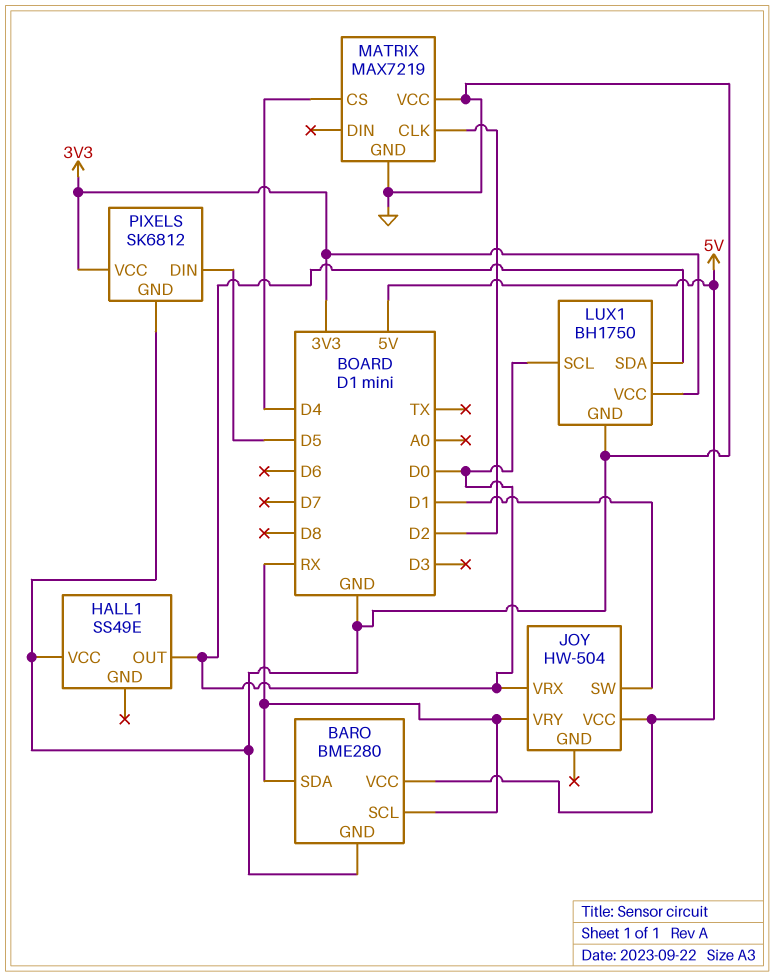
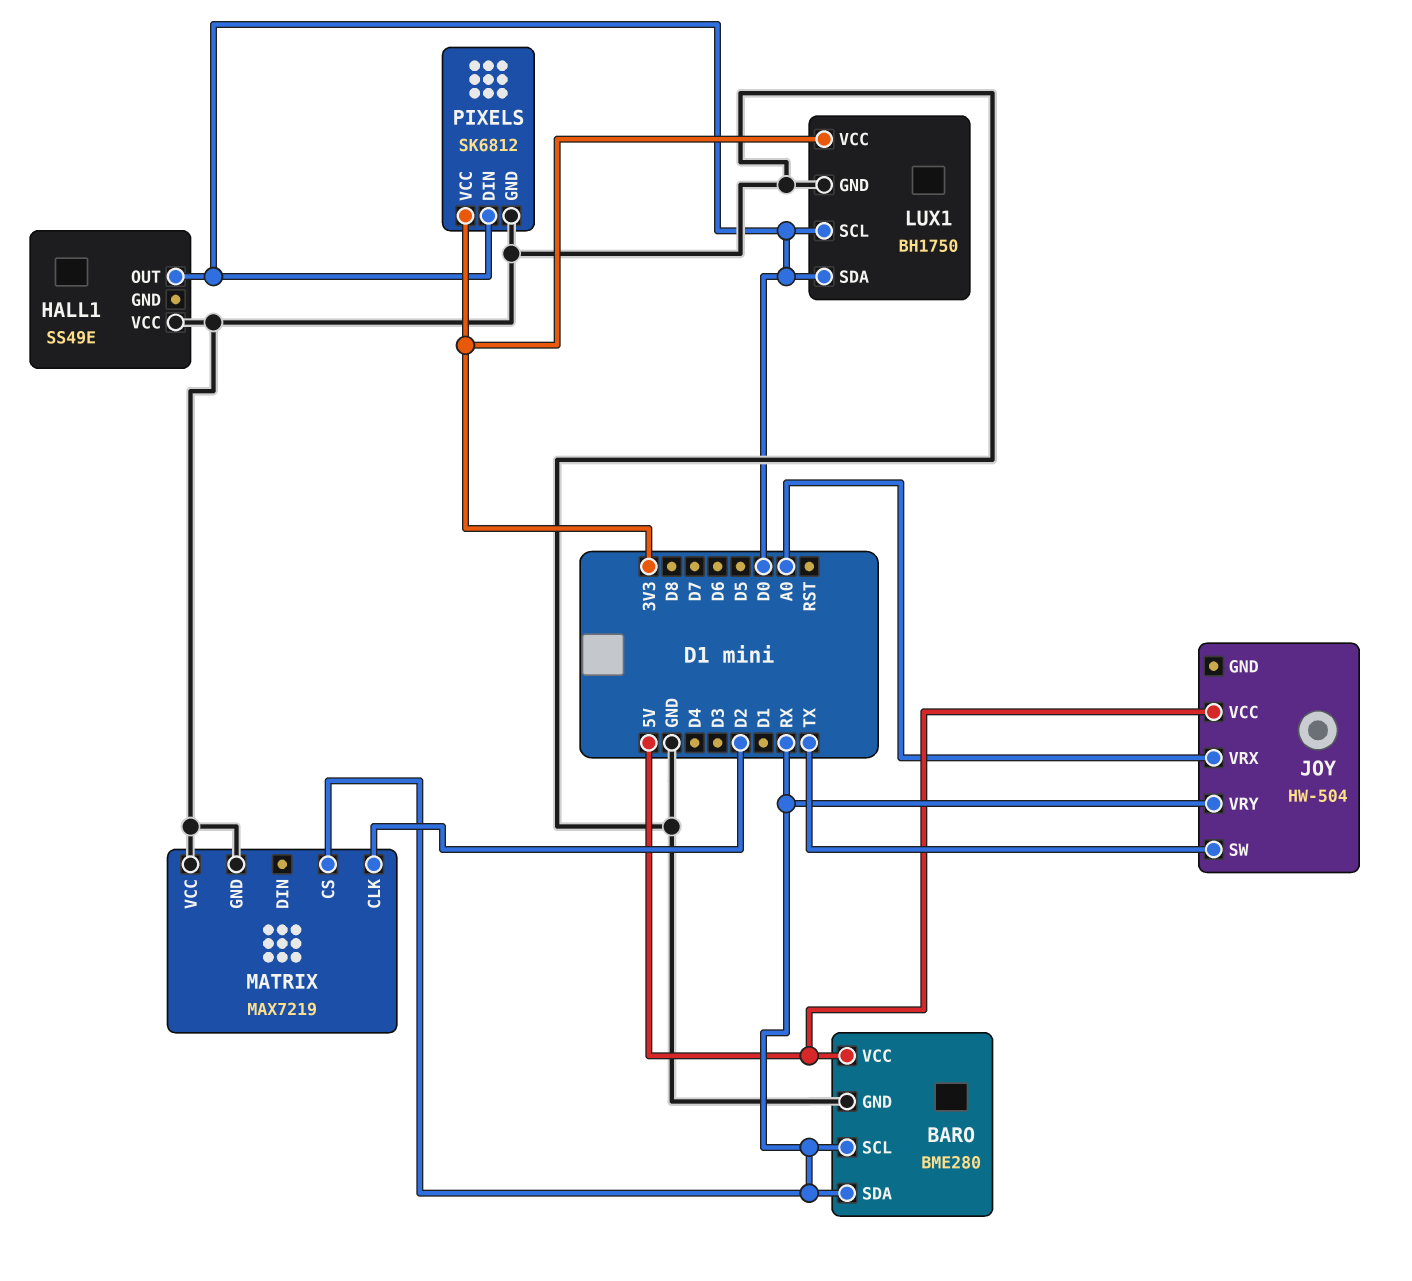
JOY pin SW: D1 -> TX
JOY pin VRX: D0 -> A0
MATRIX pin CS: D4 -> RX
PIXELS pin DIN: D5 -> D0

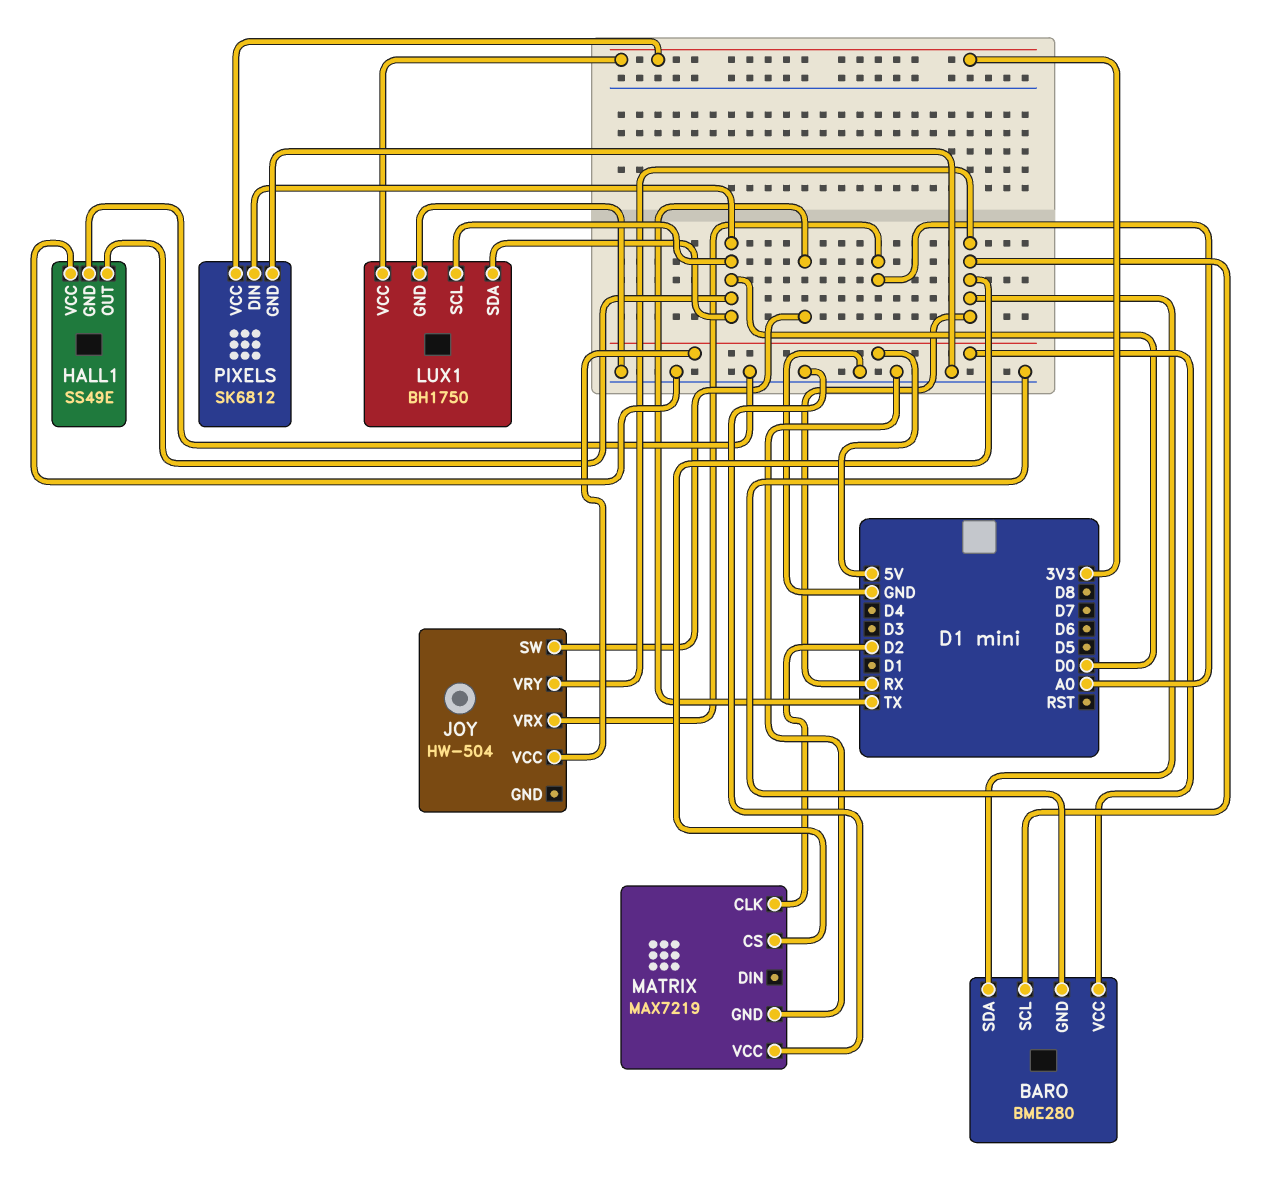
HALL1 pin GND: none -> GND

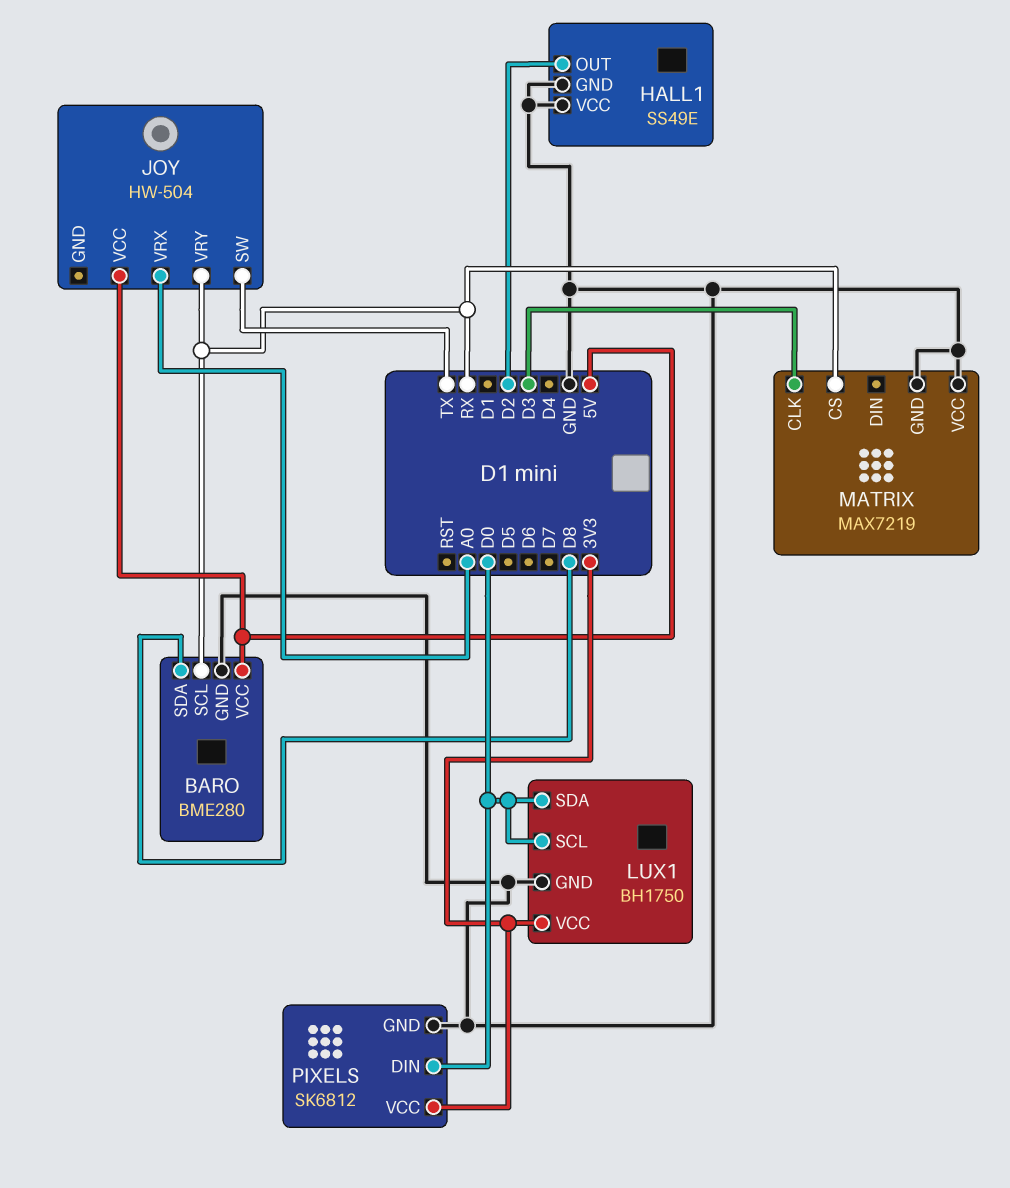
BARO pin SDA: RX -> D8
HALL1 pin OUT: D0 -> D2
MATRIX pin CLK: D2 -> D3

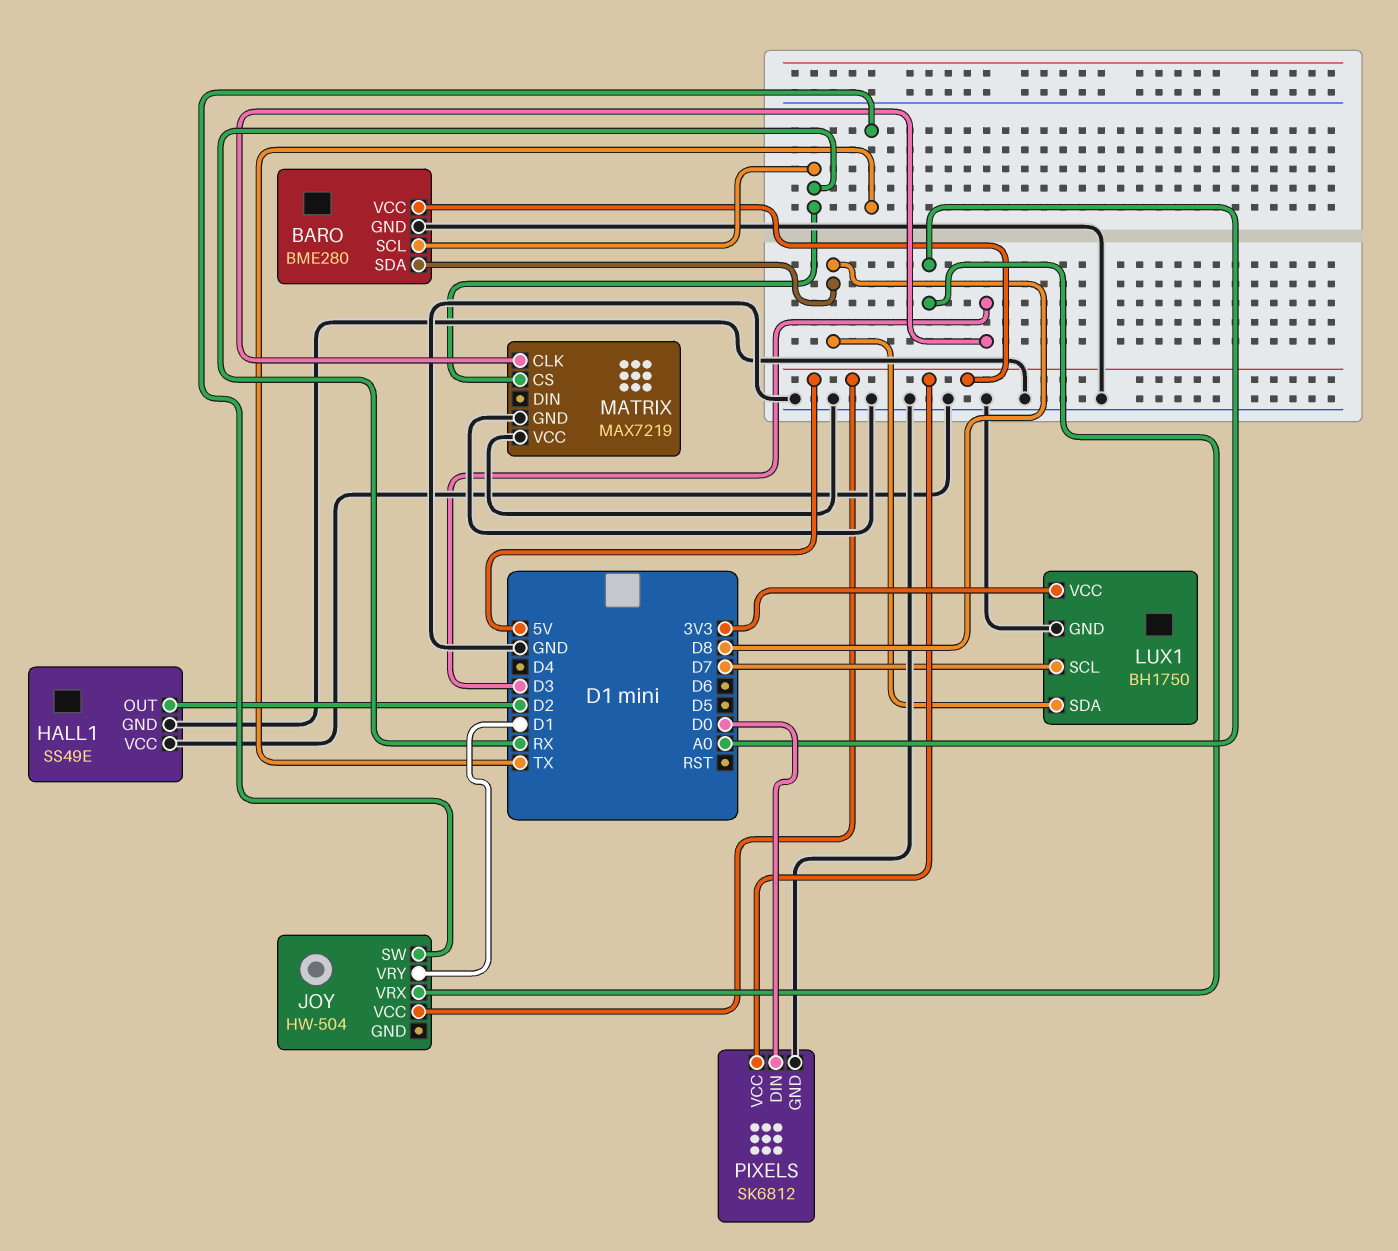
JOY pin VRY: RX -> D1
LUX1 pin SCL: D0 -> D7
LUX1 pin SDA: D0 -> D8
PIXELS pin VCC: 3V3 -> 5V

